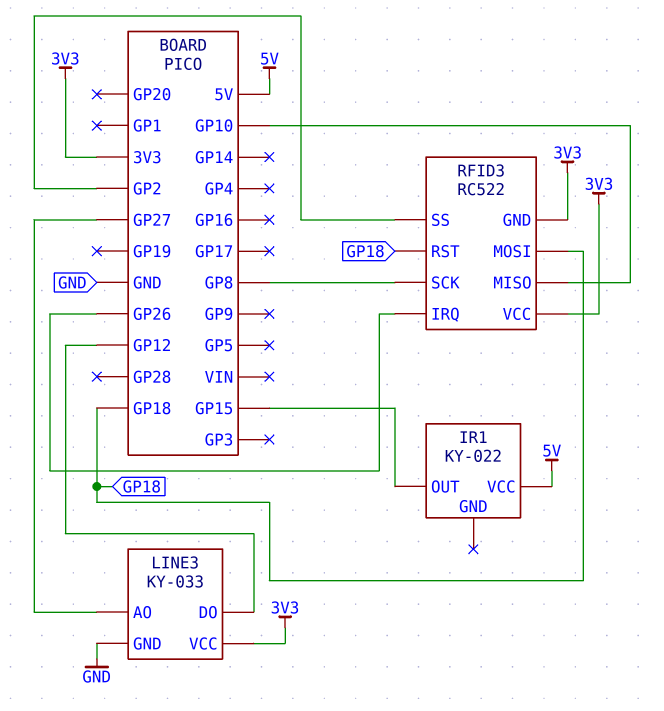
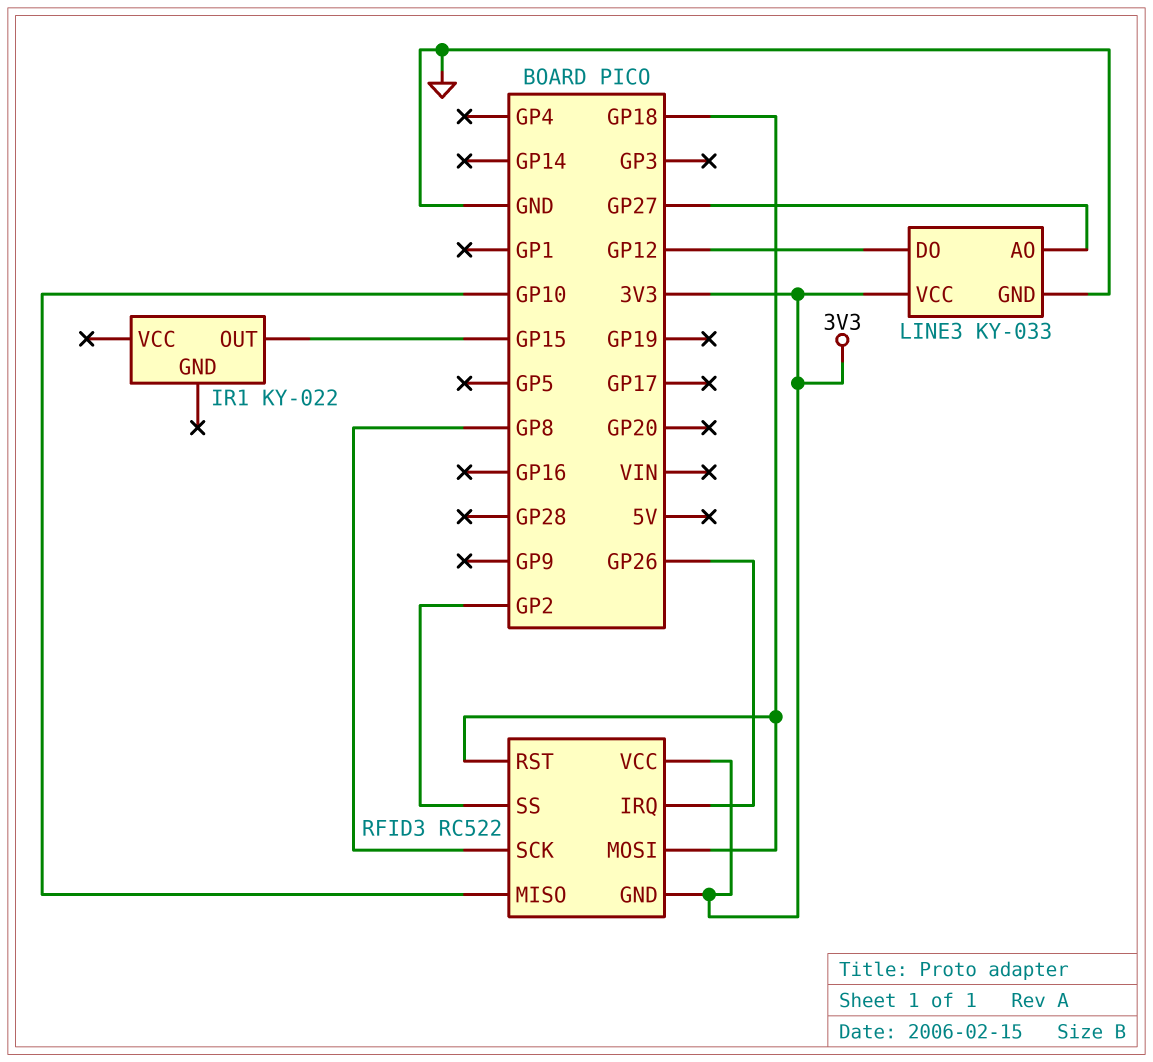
IR1 pin VCC: 5V -> none

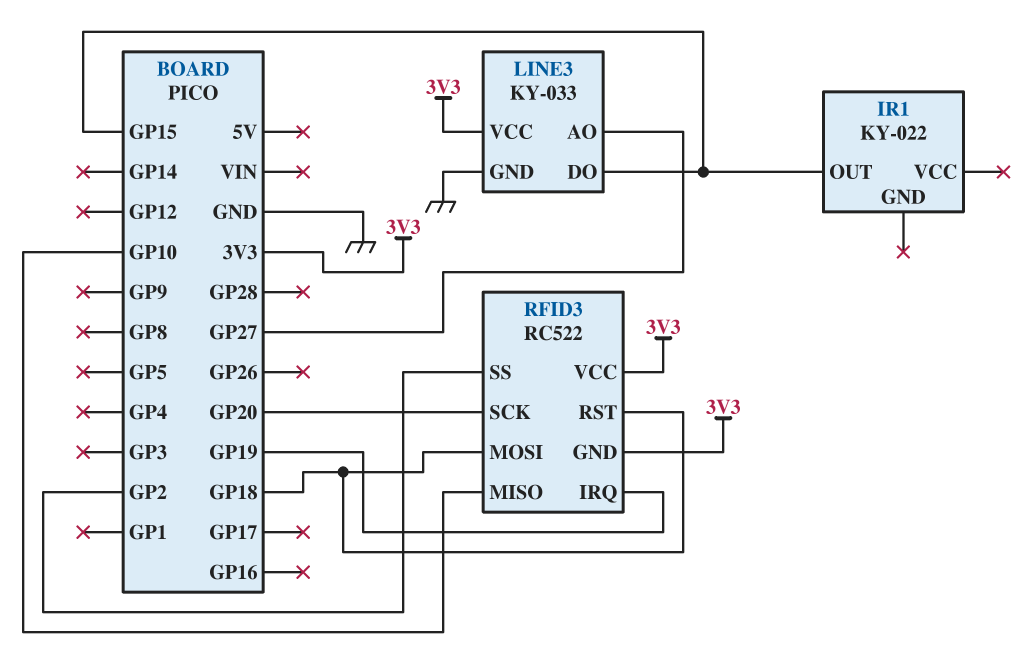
LINE3 pin DO: GP12 -> GP15
RFID3 pin IRQ: GP26 -> GP19
RFID3 pin SCK: GP8 -> GP20

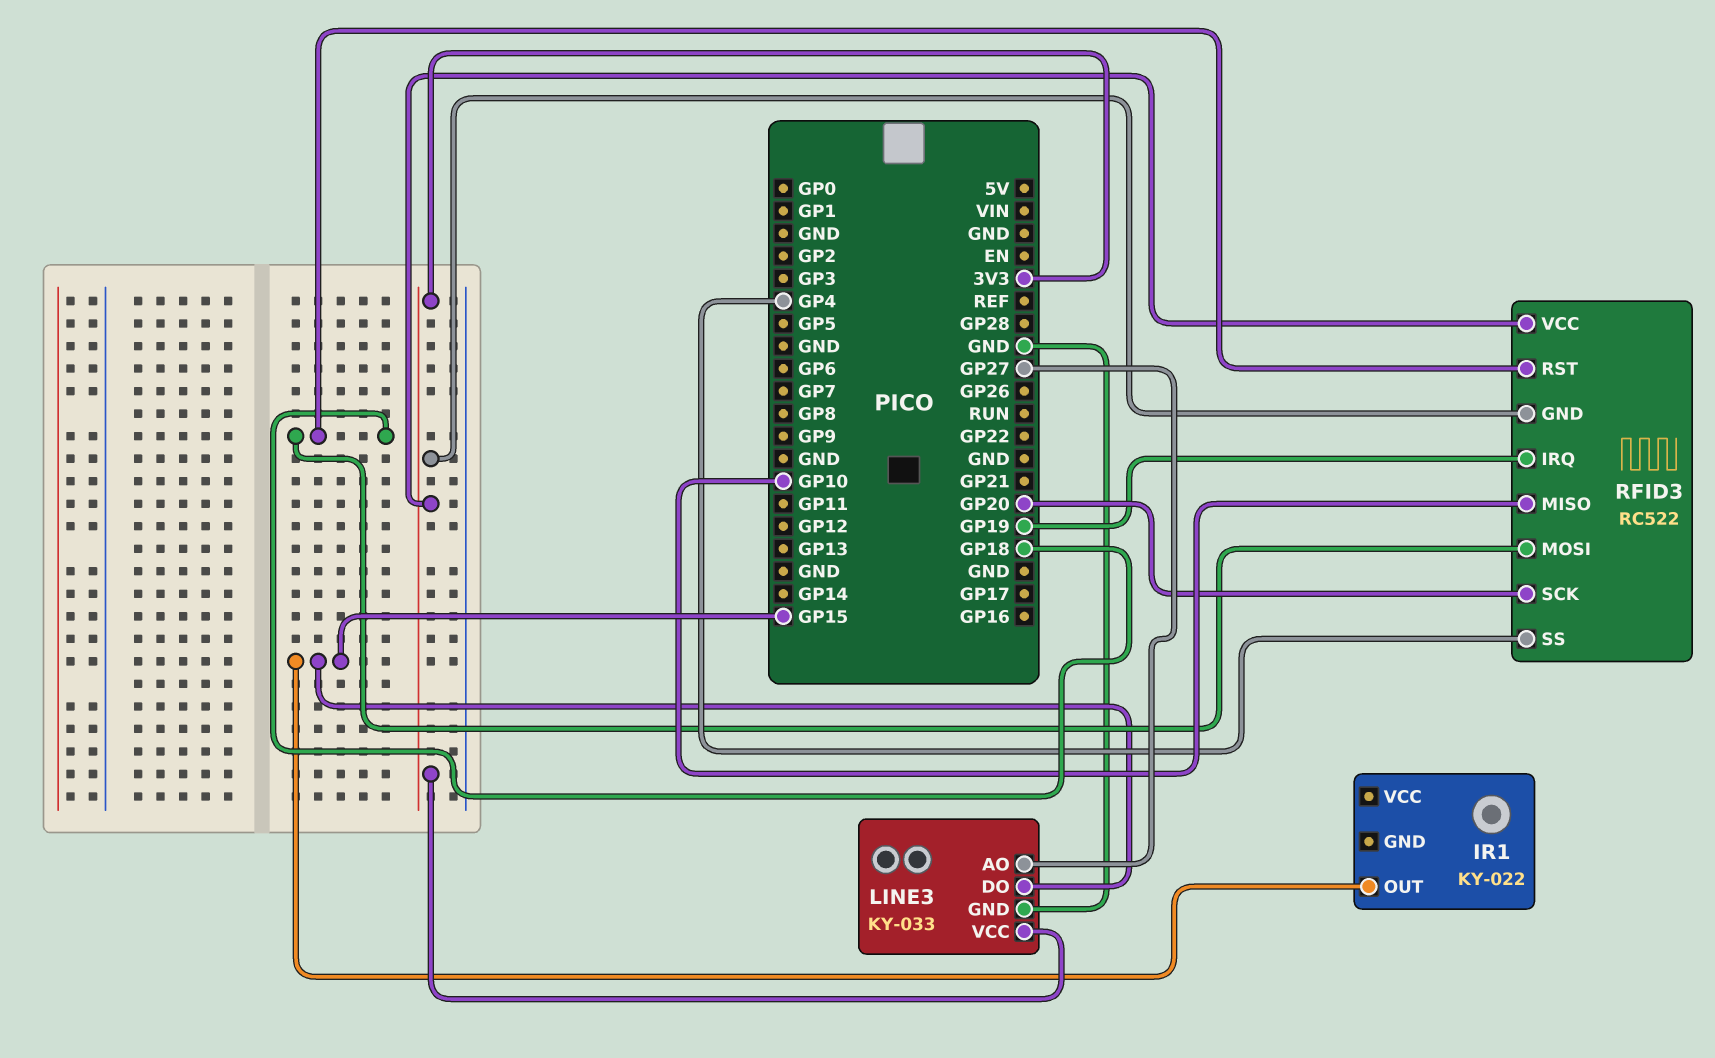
RFID3 pin SS: GP2 -> GP4

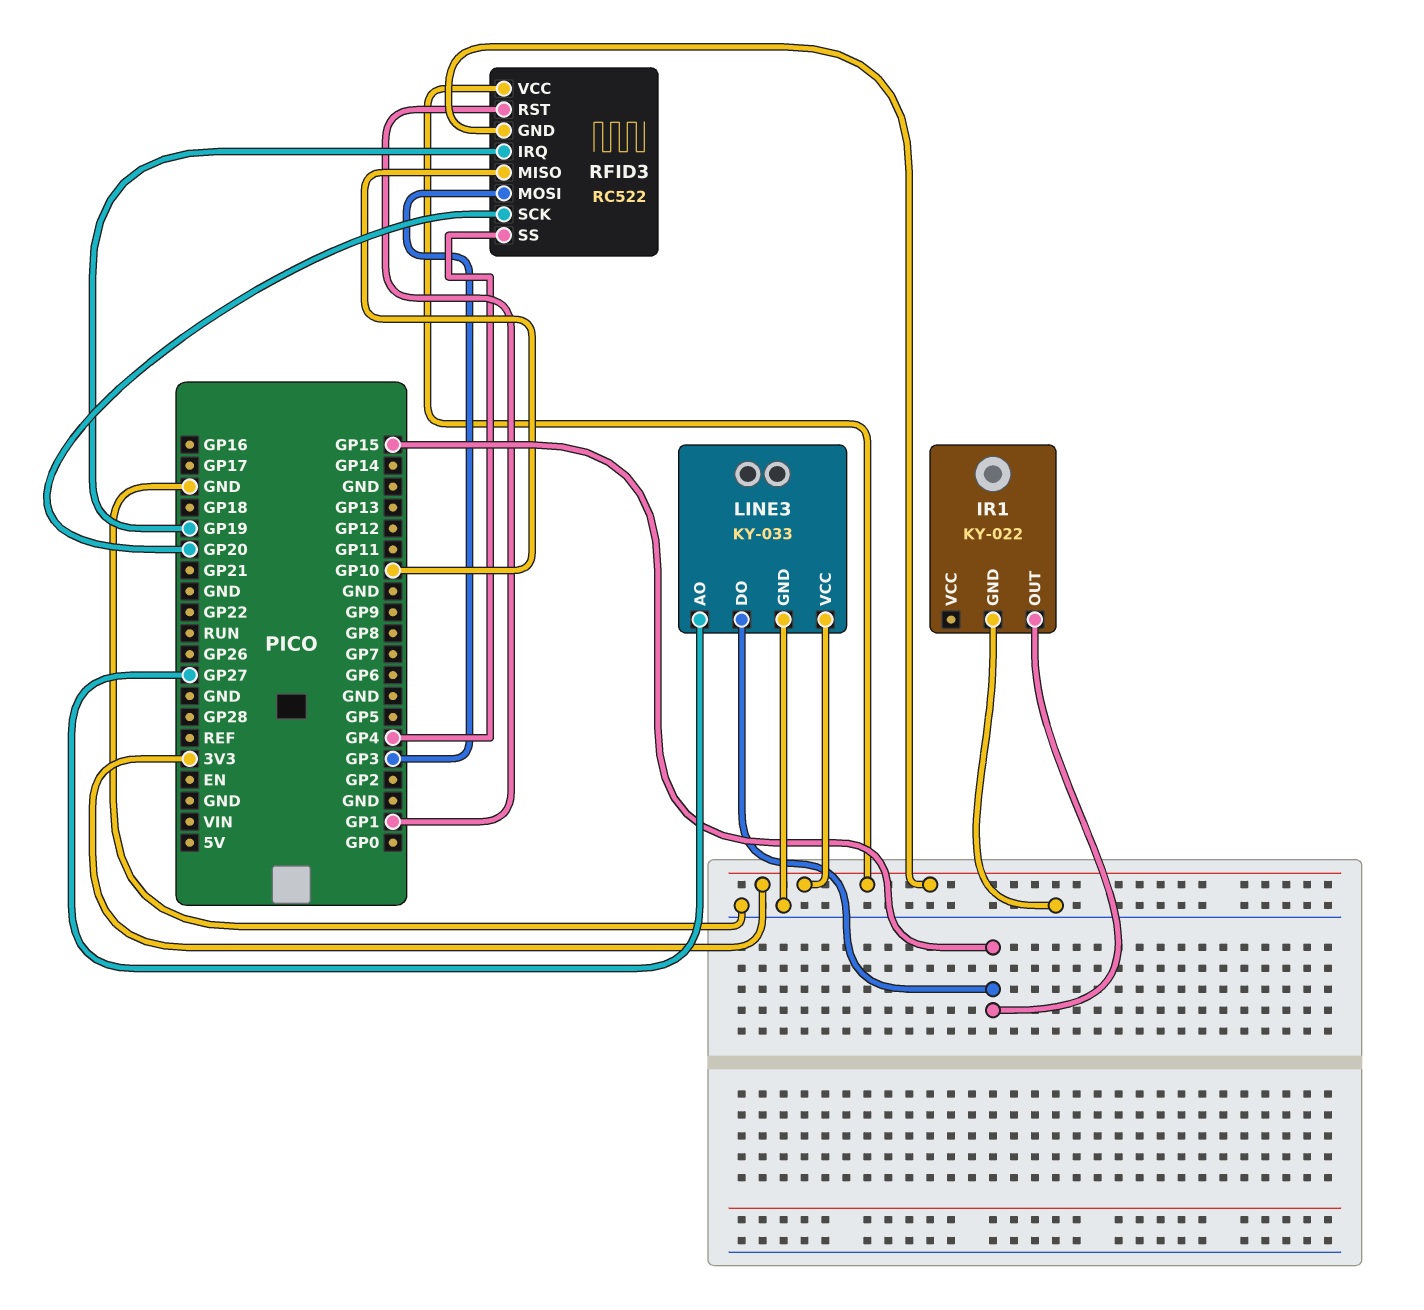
IR1 pin GND: none -> GND
RFID3 pin MOSI: GP18 -> GP3
RFID3 pin RST: GP18 -> GP1

